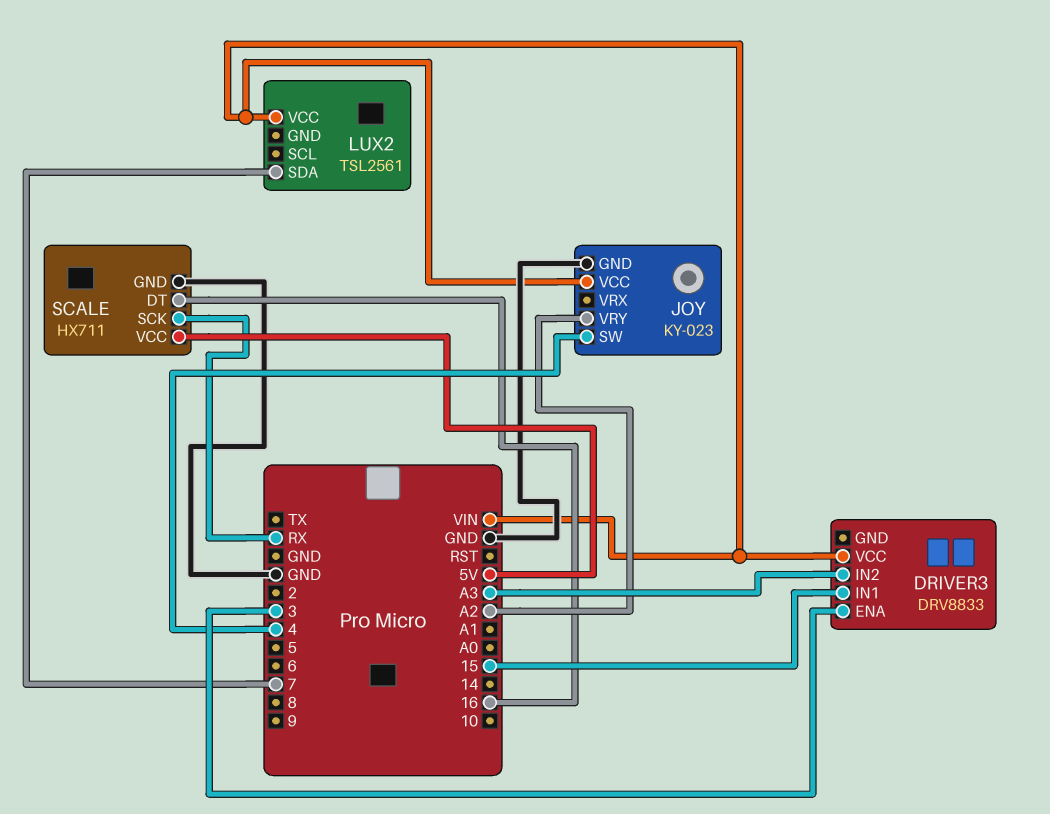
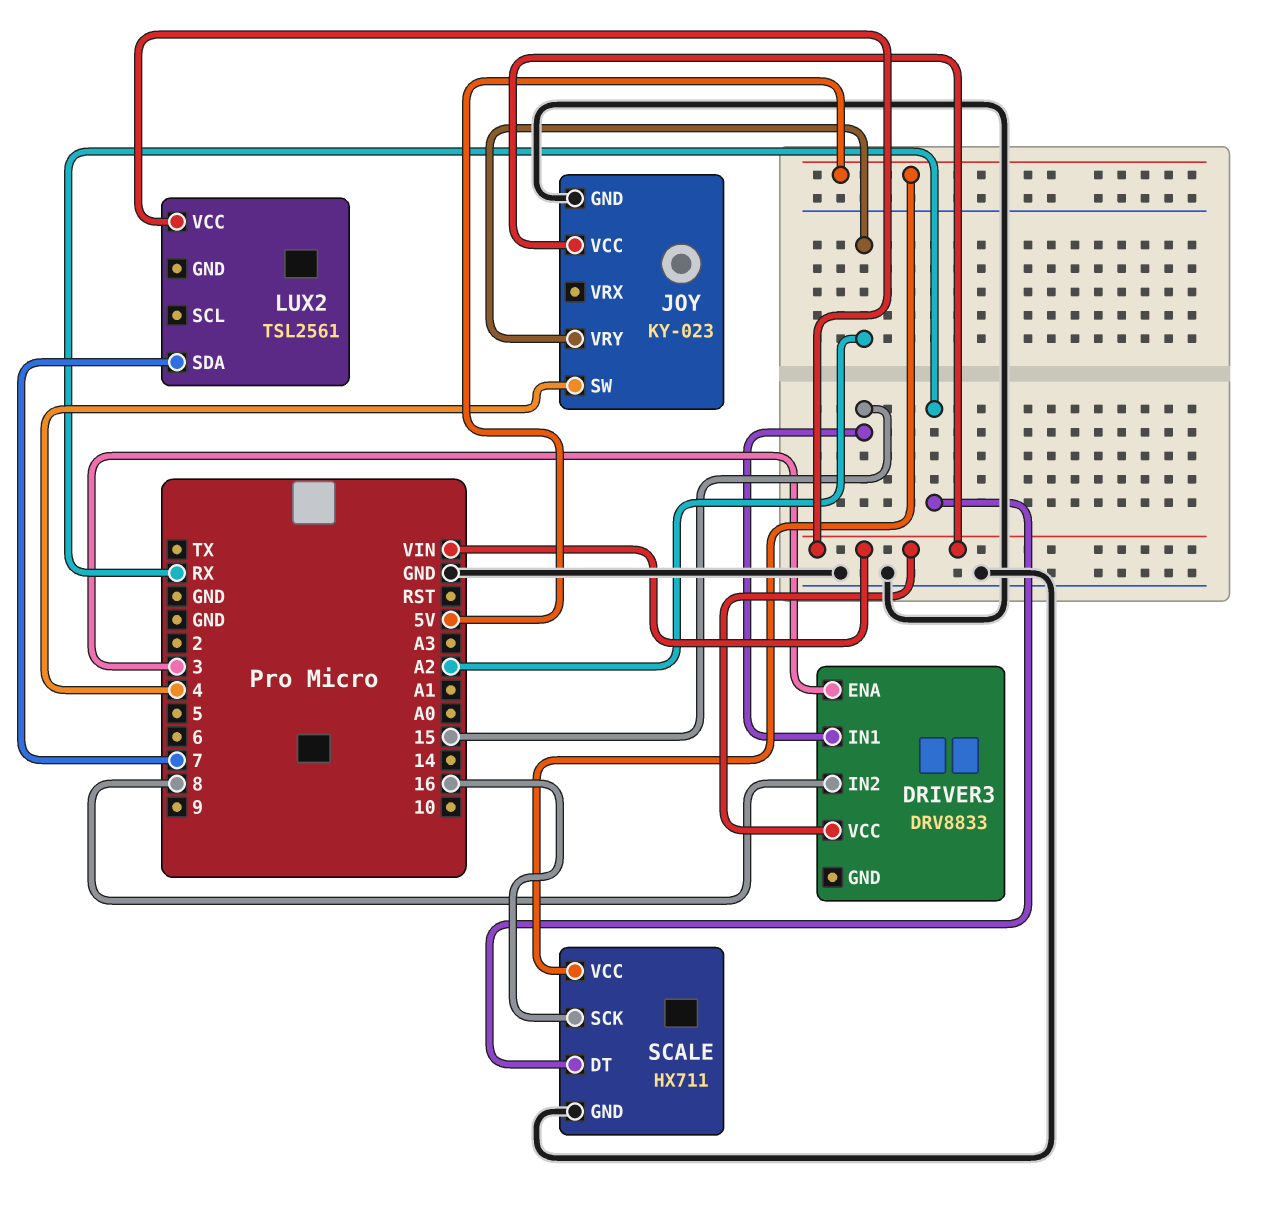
DRIVER3 pin IN2: A3 -> 8
SCALE pin DT: 16 -> RX
SCALE pin SCK: RX -> 16

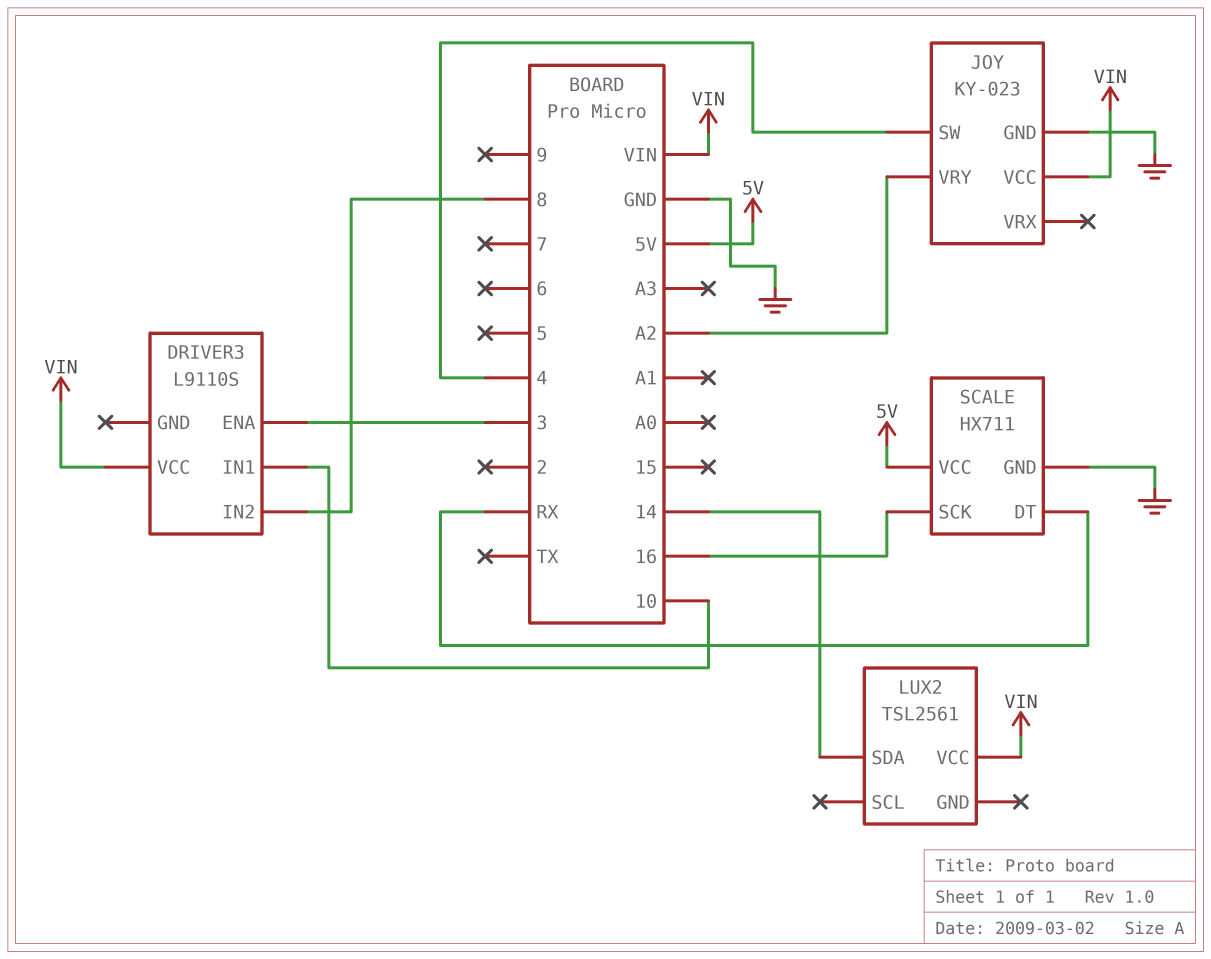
DRIVER3: DRV8833 -> L9110S
DRIVER3 pin IN1: 15 -> 10
LUX2 pin SDA: 7 -> 14

